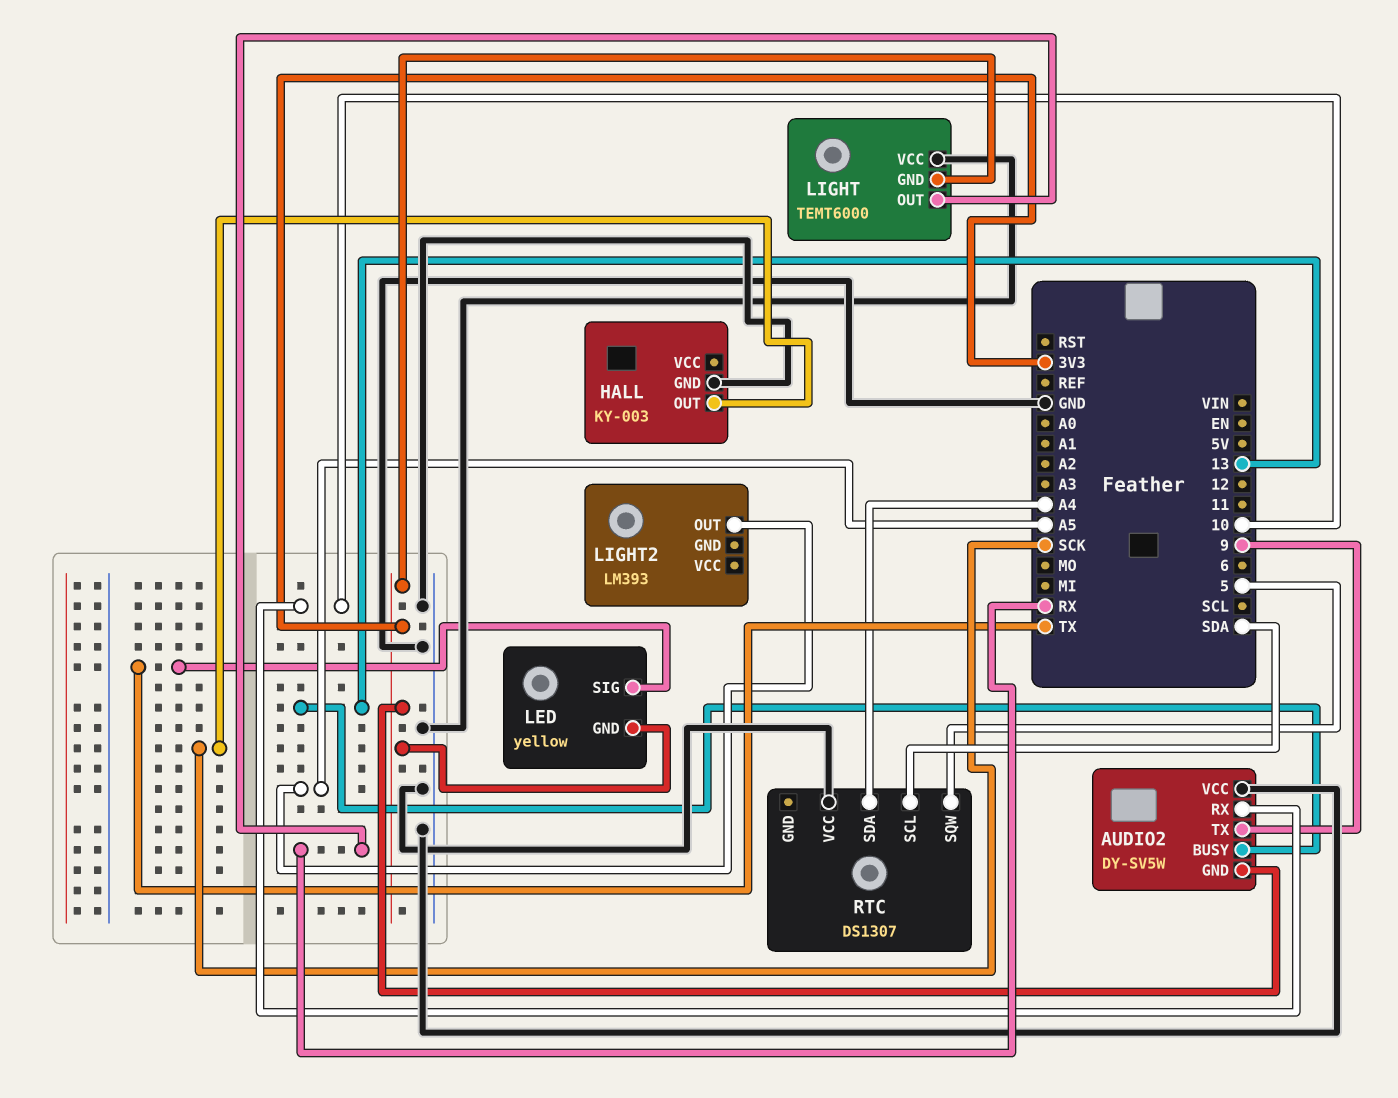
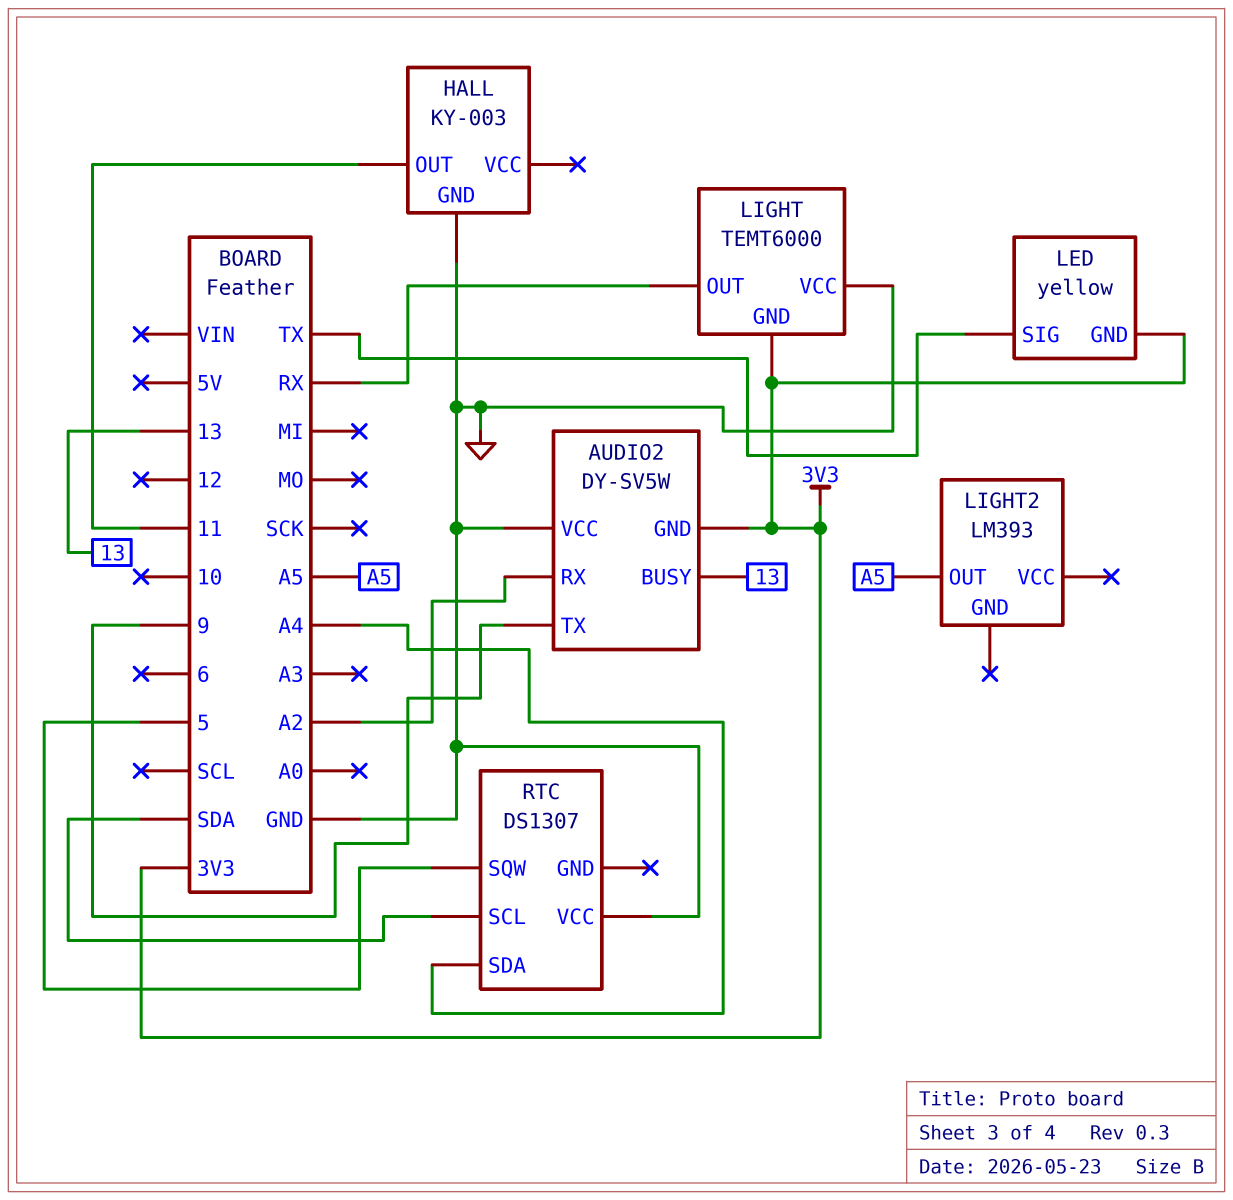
AUDIO2 pin RX: 10 -> A2
HALL pin OUT: SCK -> 11

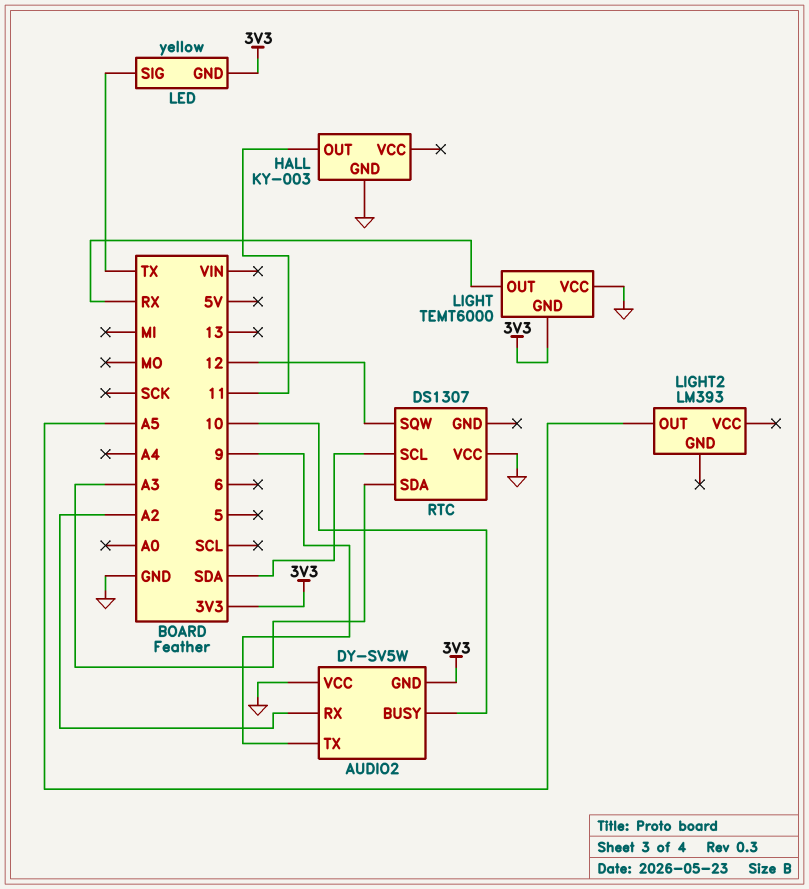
AUDIO2 pin BUSY: 13 -> 10
RTC pin SDA: A4 -> A3
RTC pin SQW: 5 -> 12

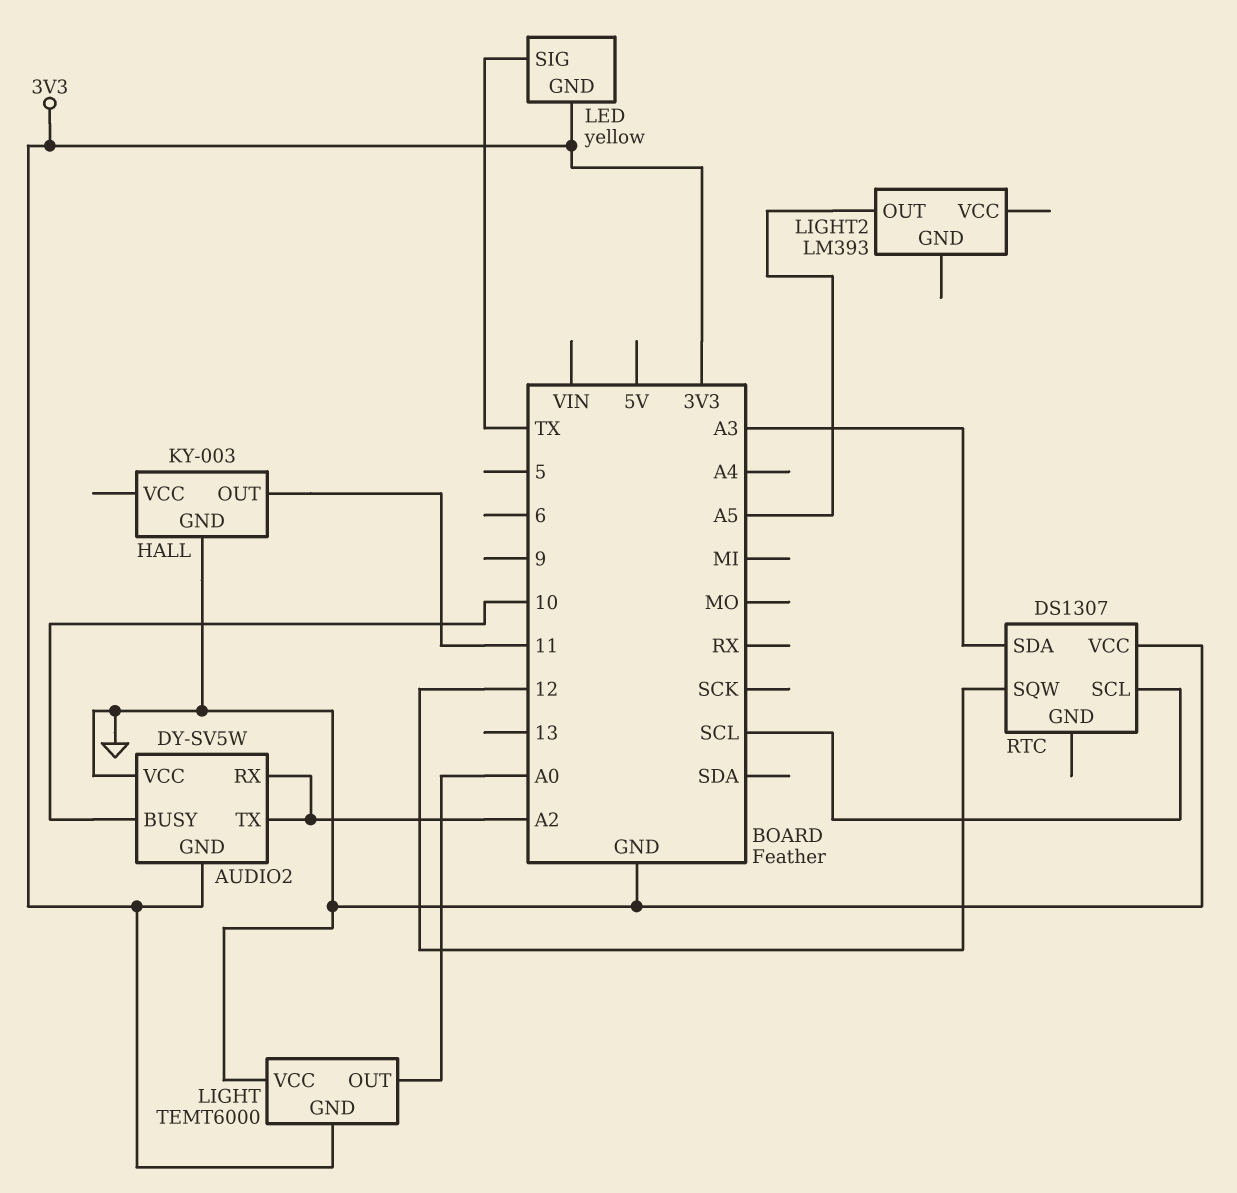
AUDIO2 pin TX: 9 -> A2
LIGHT pin OUT: RX -> A0
RTC pin SCL: SDA -> SCL

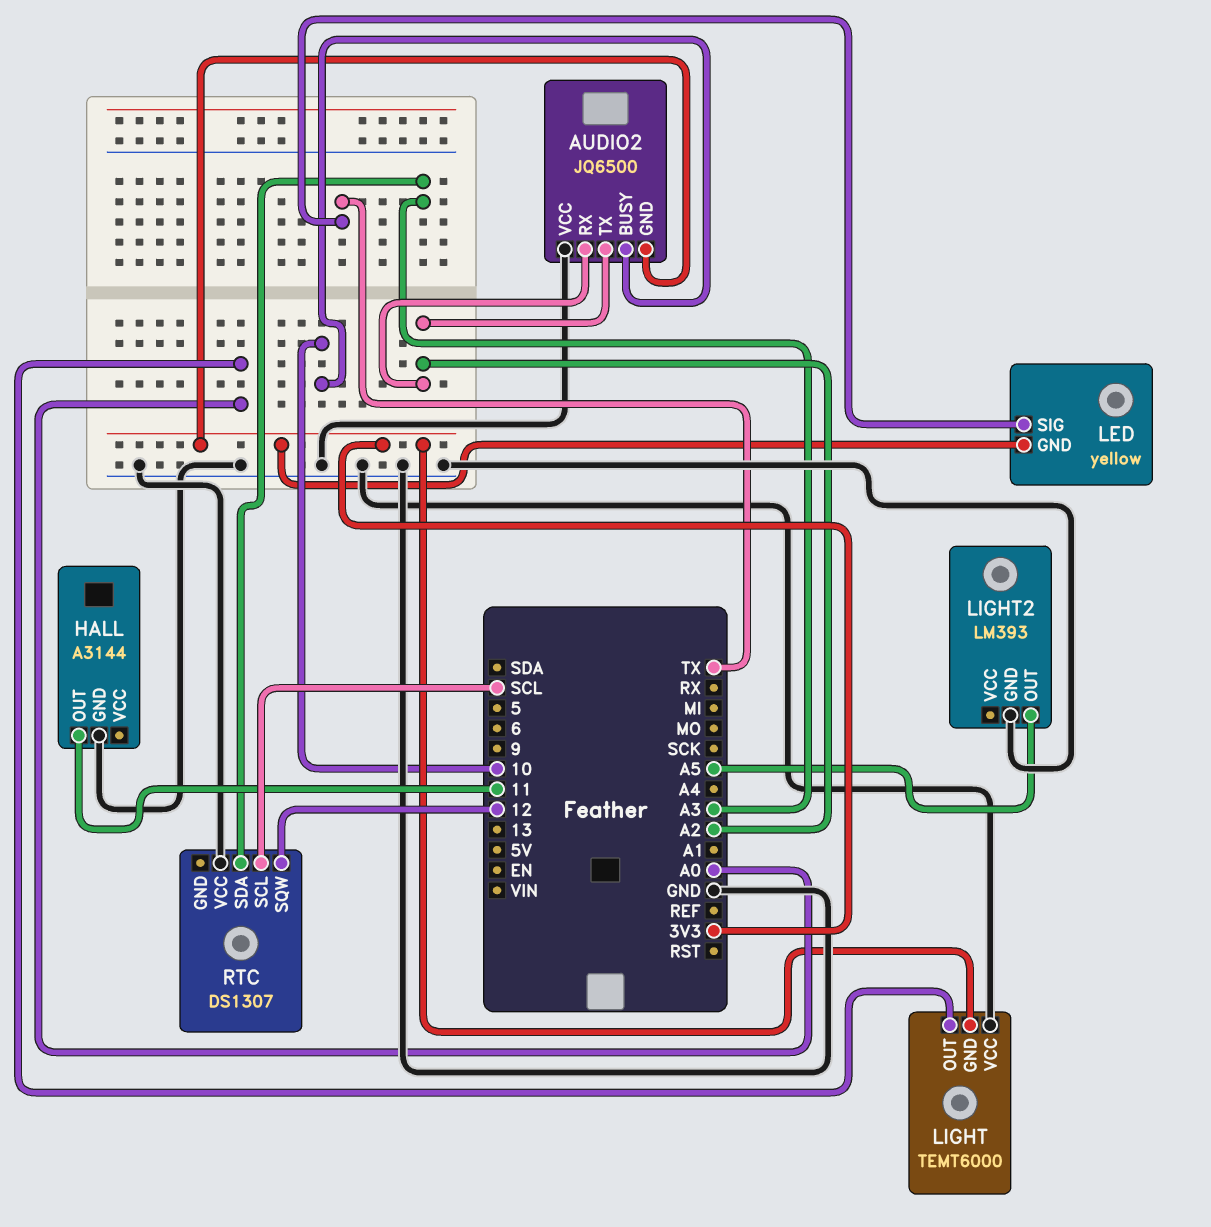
AUDIO2: DY-SV5W -> JQ6500
HALL: KY-003 -> A3144
LIGHT2 pin GND: none -> GND

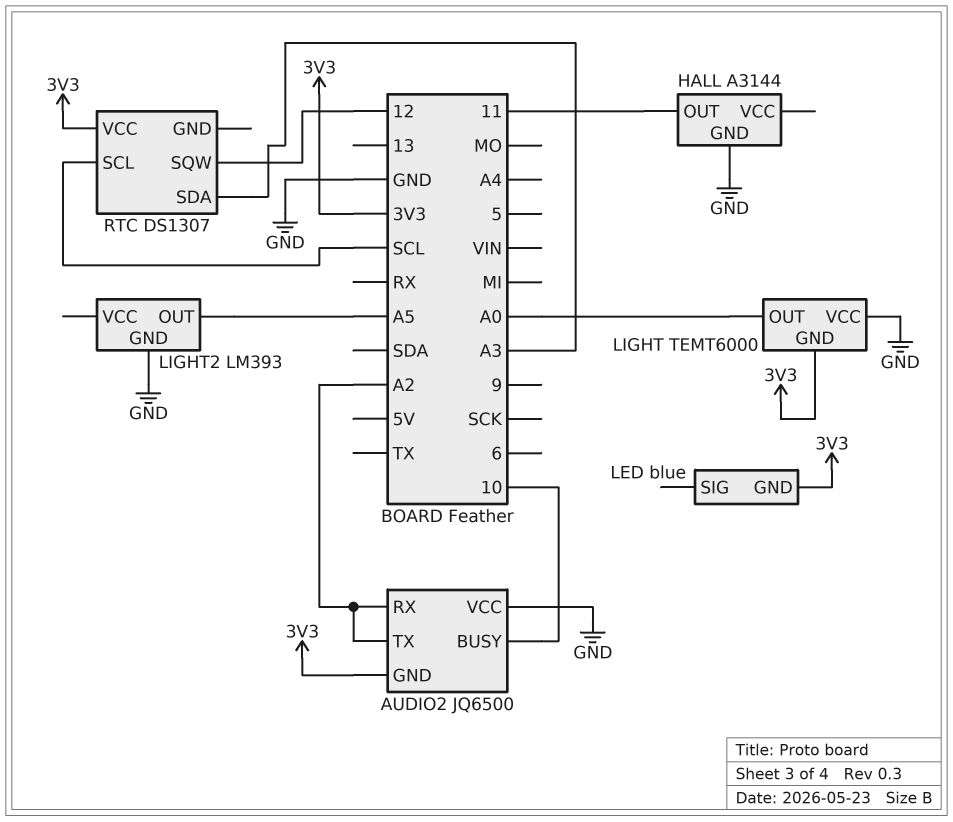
LED: yellow -> blue
LED pin SIG: TX -> none
RTC pin VCC: GND -> 3V3

